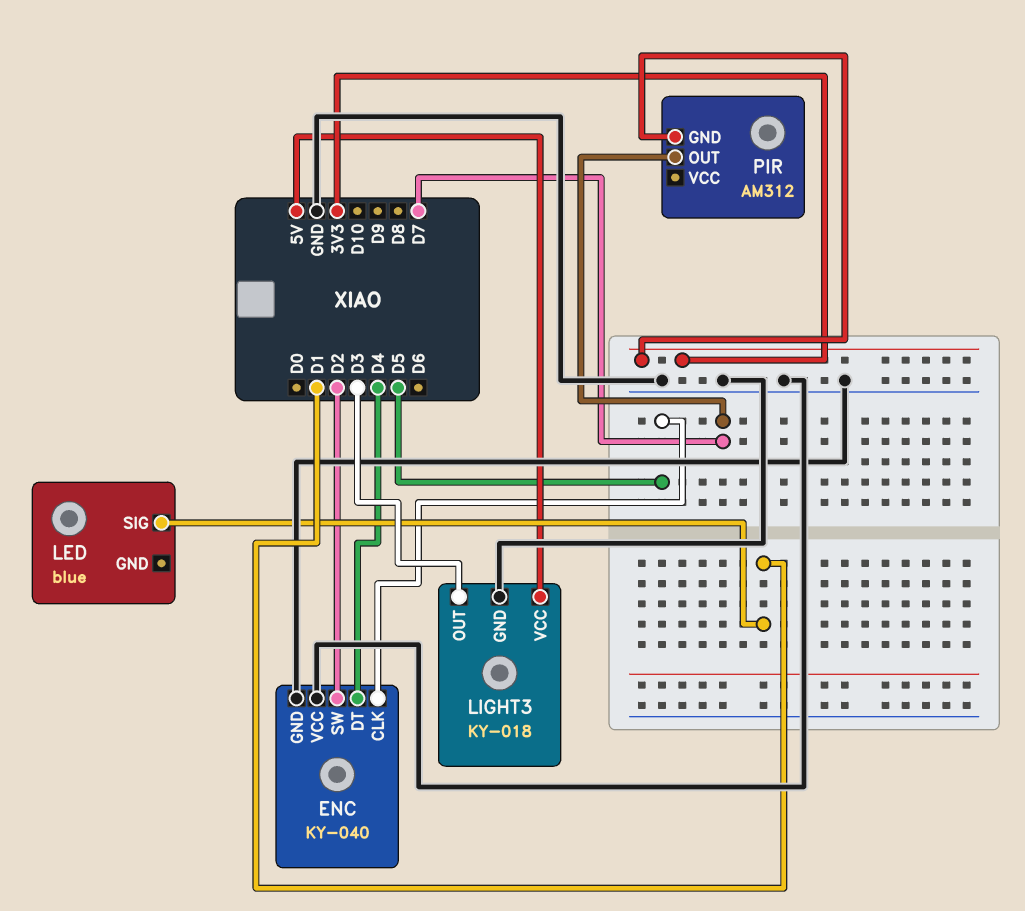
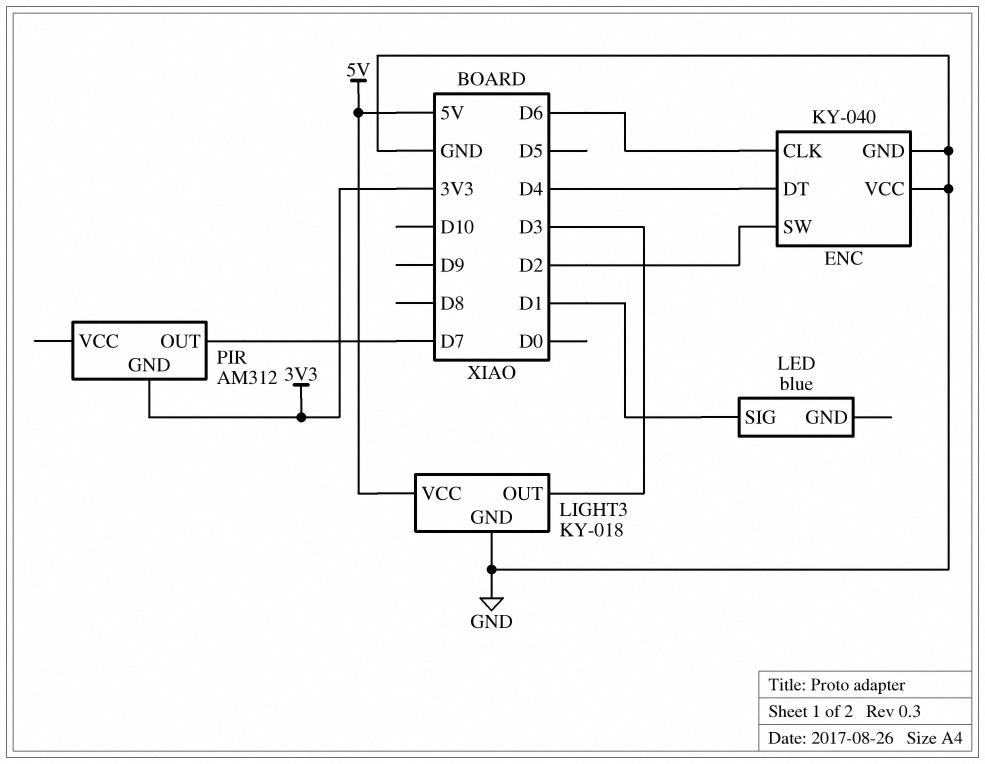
ENC pin CLK: D5 -> D6

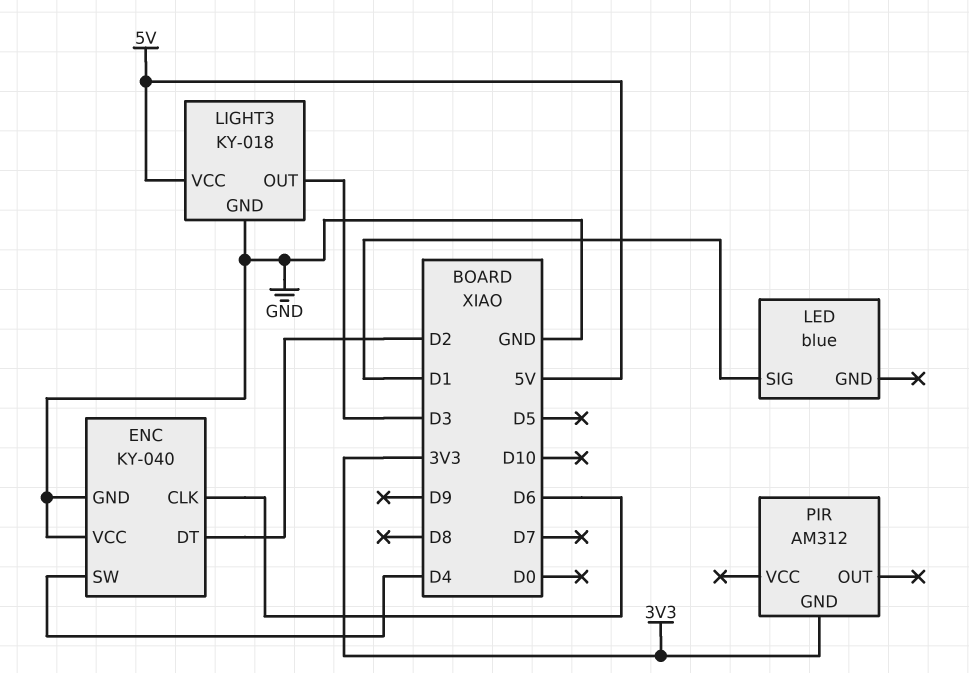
ENC pin DT: D4 -> D2
ENC pin SW: D2 -> D4
PIR pin OUT: D7 -> none

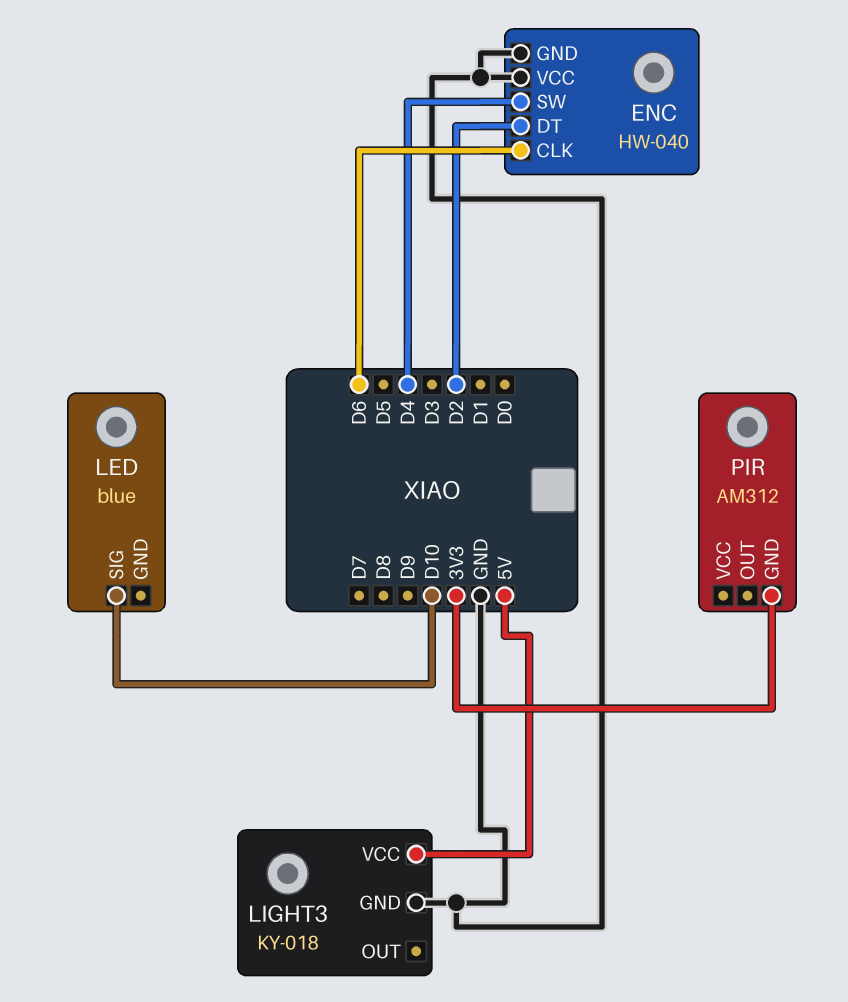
ENC: KY-040 -> HW-040
LED pin SIG: D1 -> D10
LIGHT3 pin OUT: D3 -> none

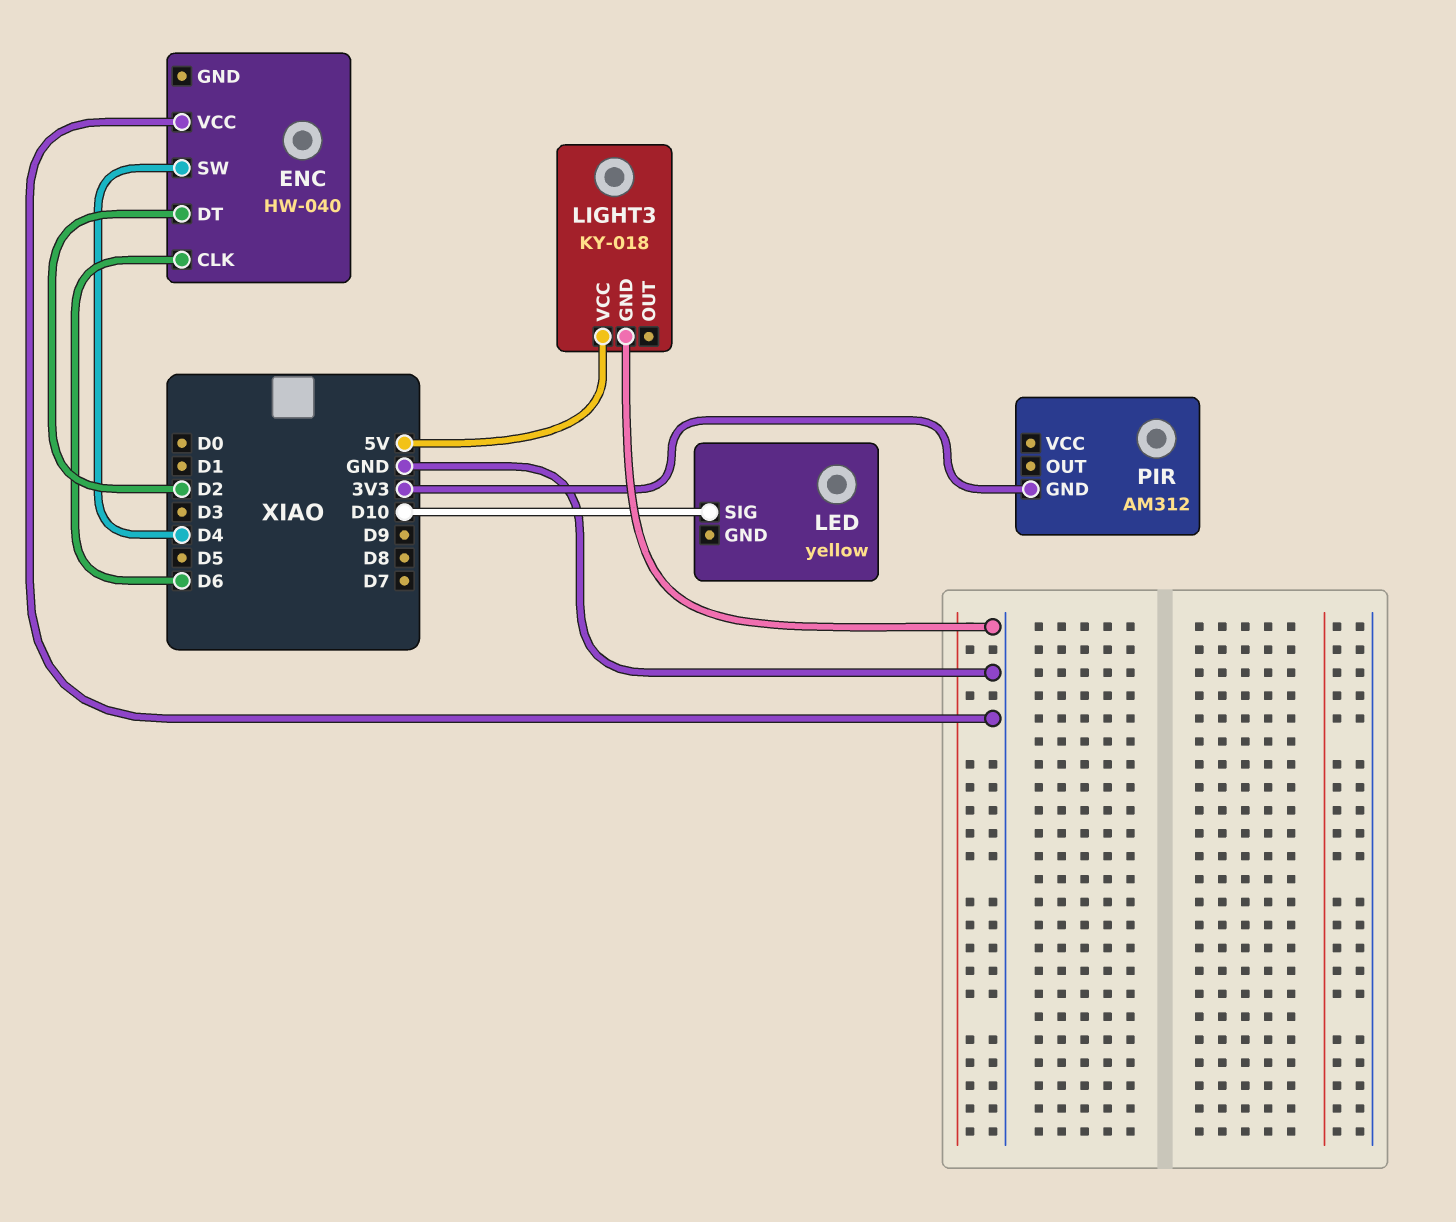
ENC pin GND: GND -> none
LED: blue -> yellow

